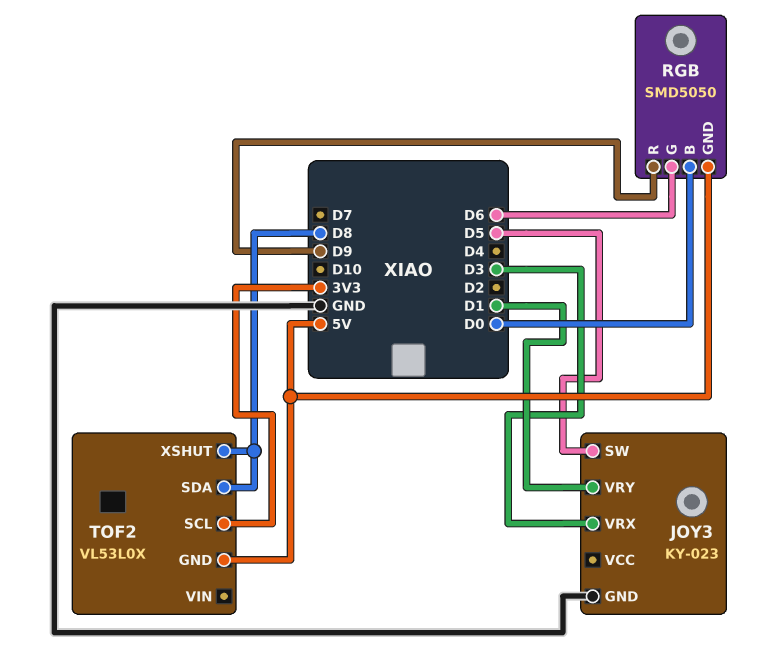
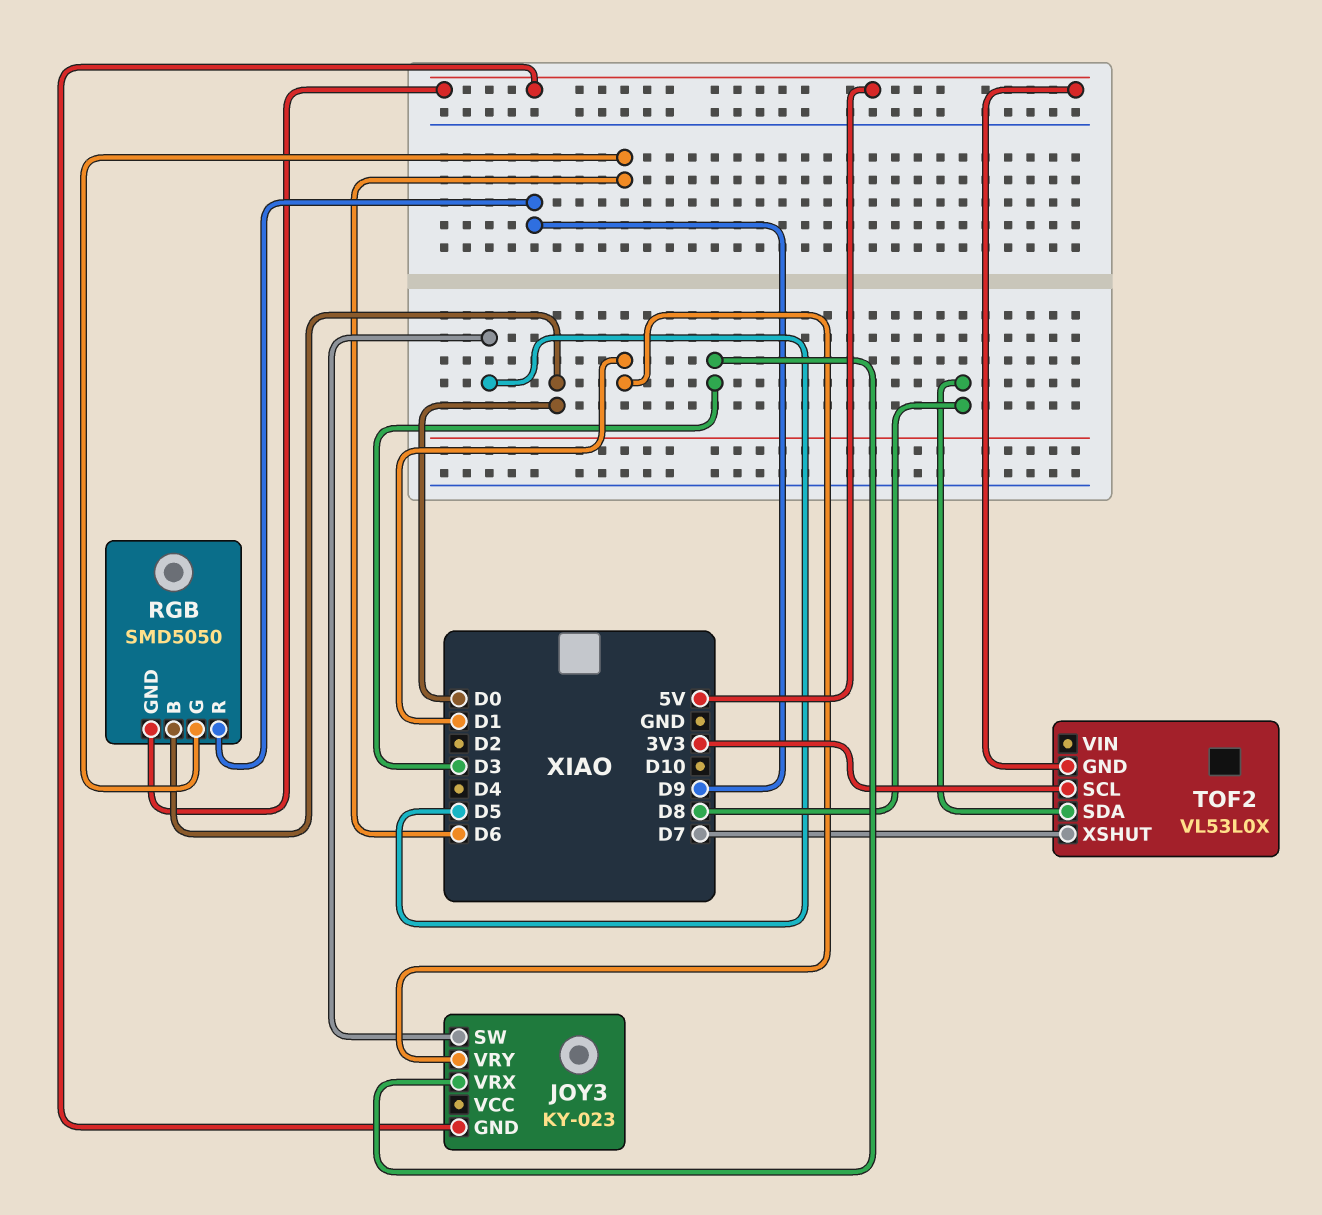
JOY3 pin GND: GND -> 5V
TOF2 pin XSHUT: D8 -> D7

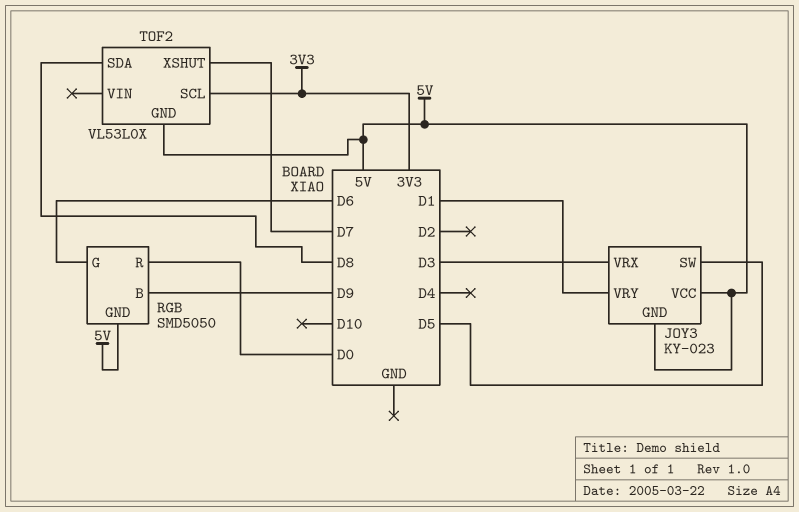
JOY3 pin VCC: none -> 5V
RGB pin B: D0 -> D9
RGB pin R: D9 -> D0

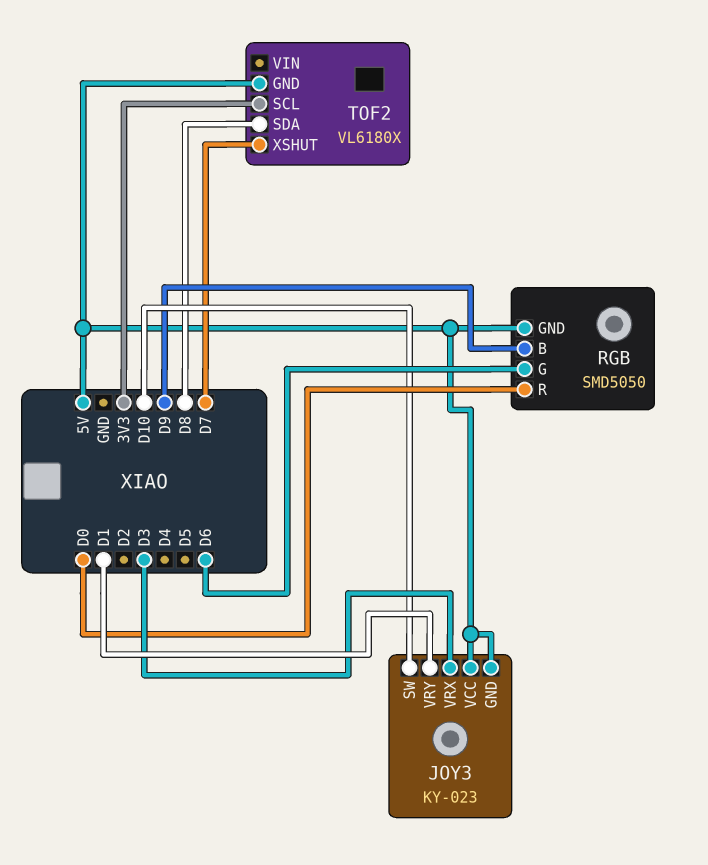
JOY3 pin SW: D5 -> D10
TOF2: VL53L0X -> VL6180X

